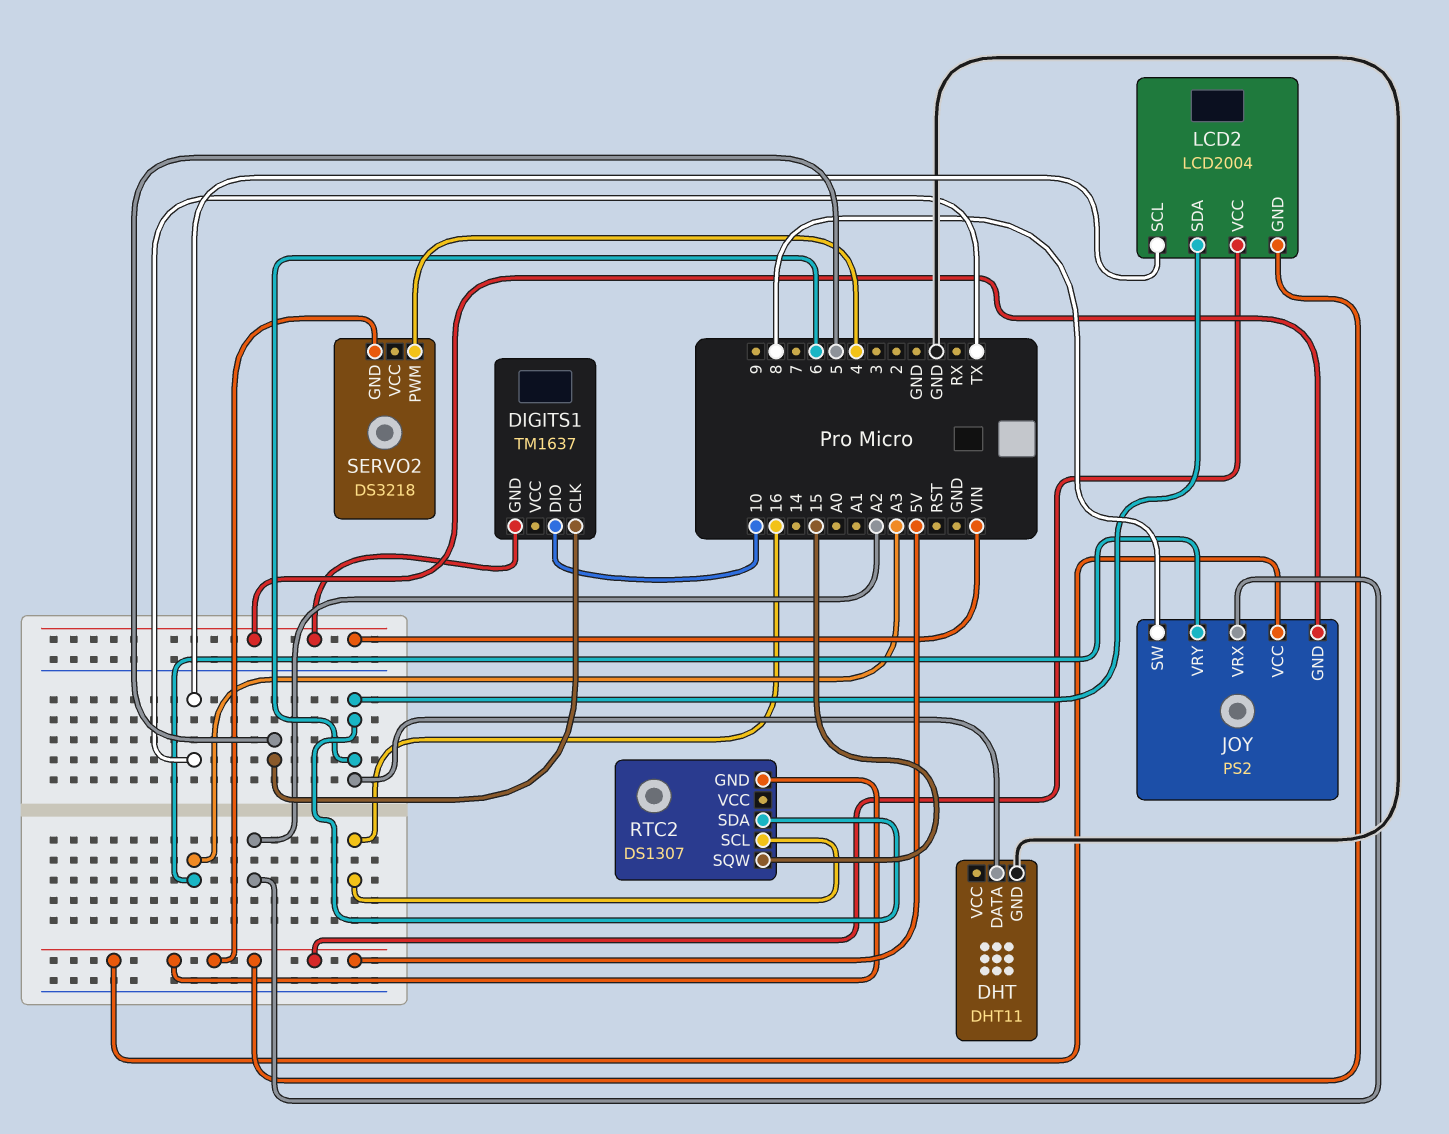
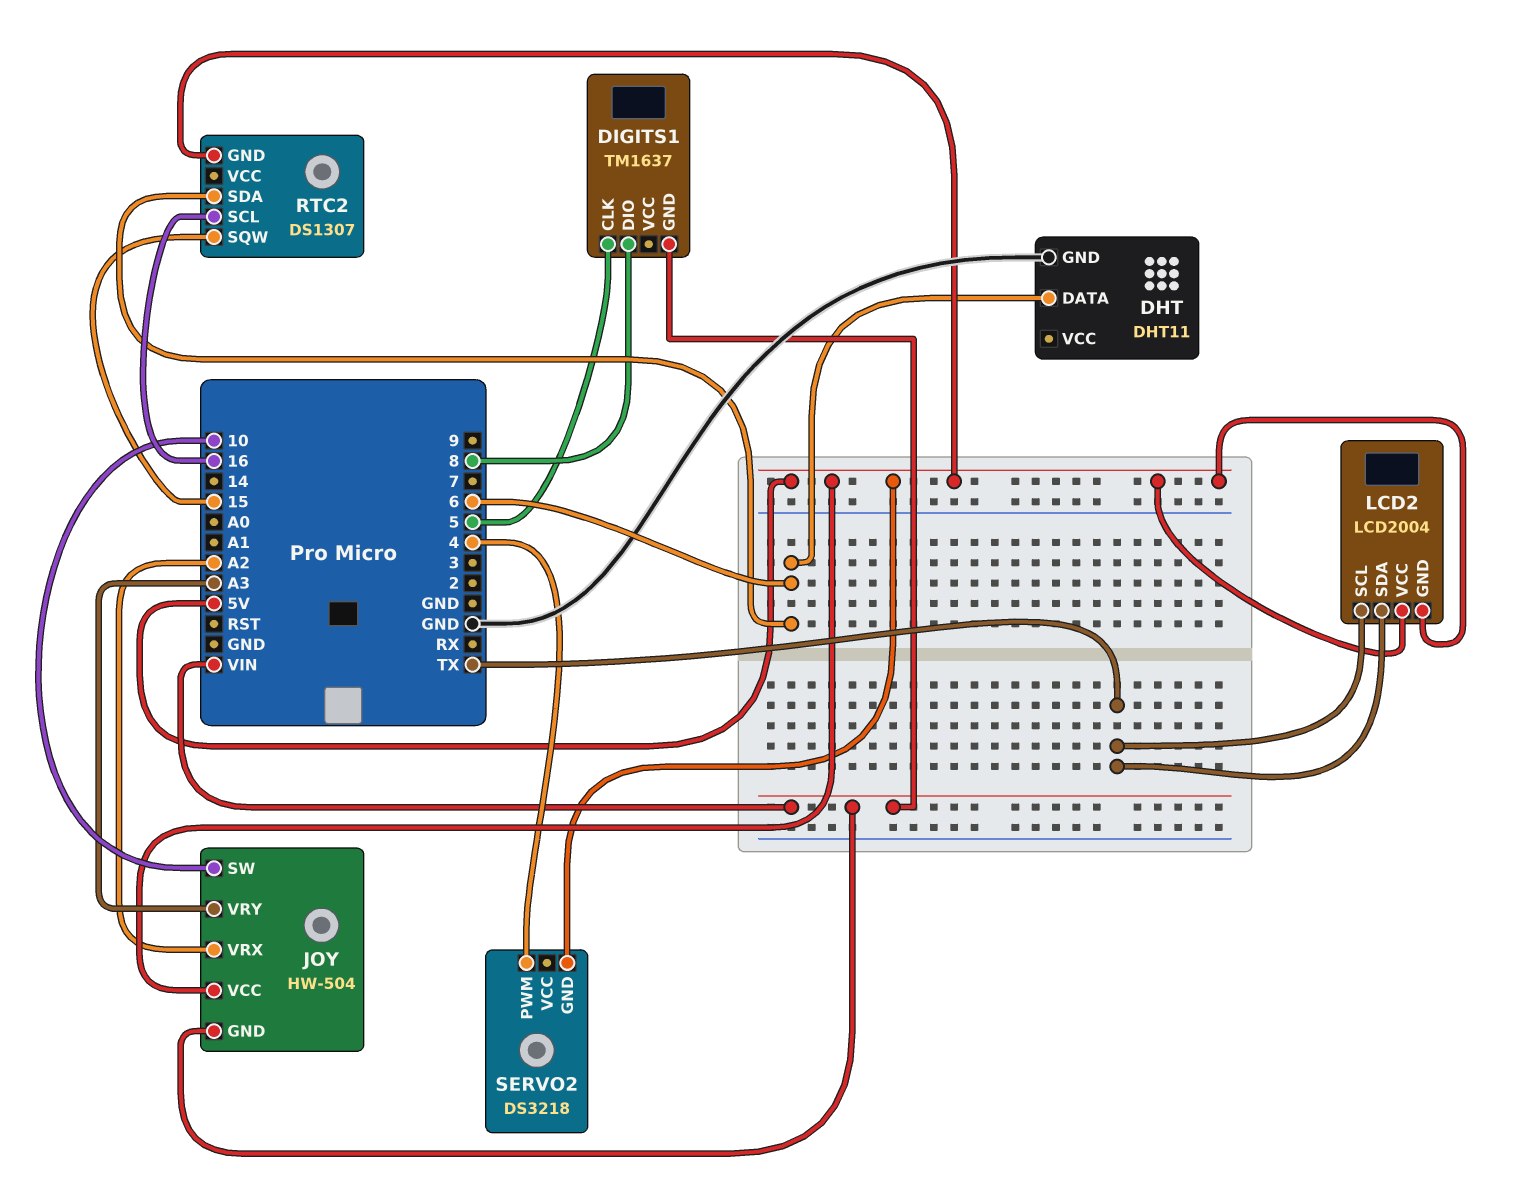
DIGITS1 pin DIO: 10 -> 8
JOY: PS2 -> HW-504
JOY pin SW: 8 -> 10
LCD2 pin SDA: 6 -> TX

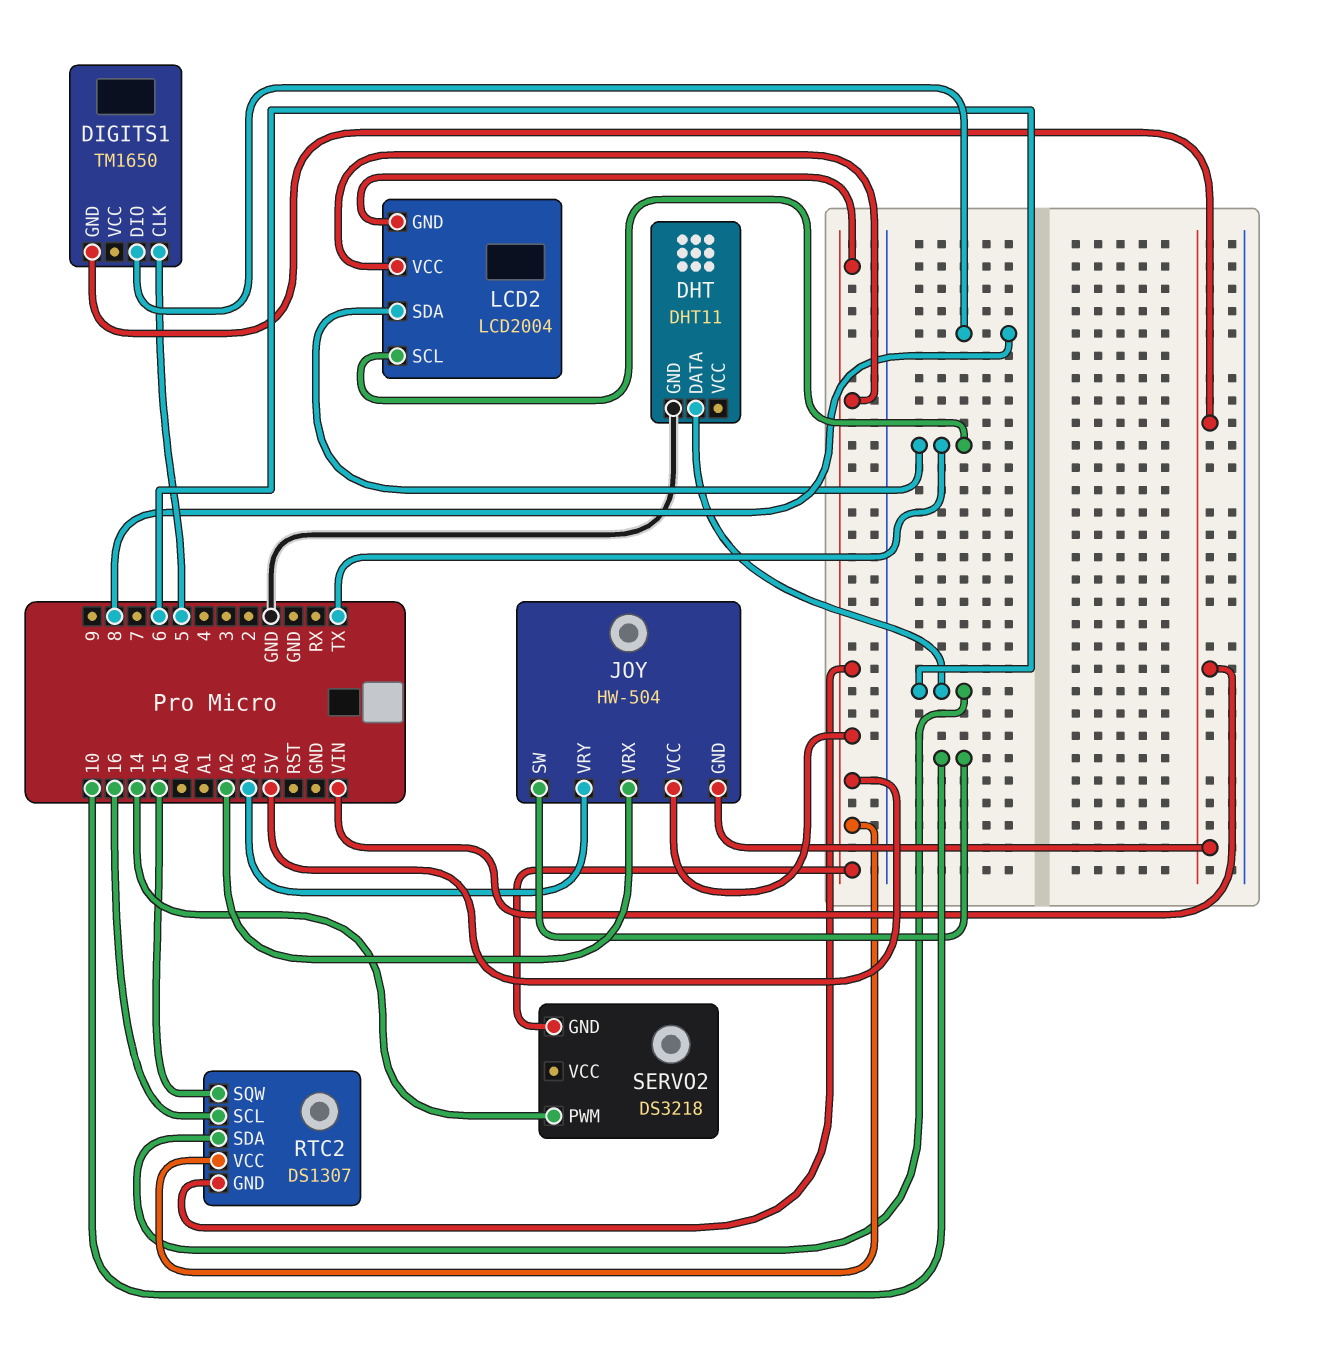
DIGITS1: TM1637 -> TM1650
RTC2 pin VCC: none -> 5V
SERVO2 pin PWM: 4 -> 14

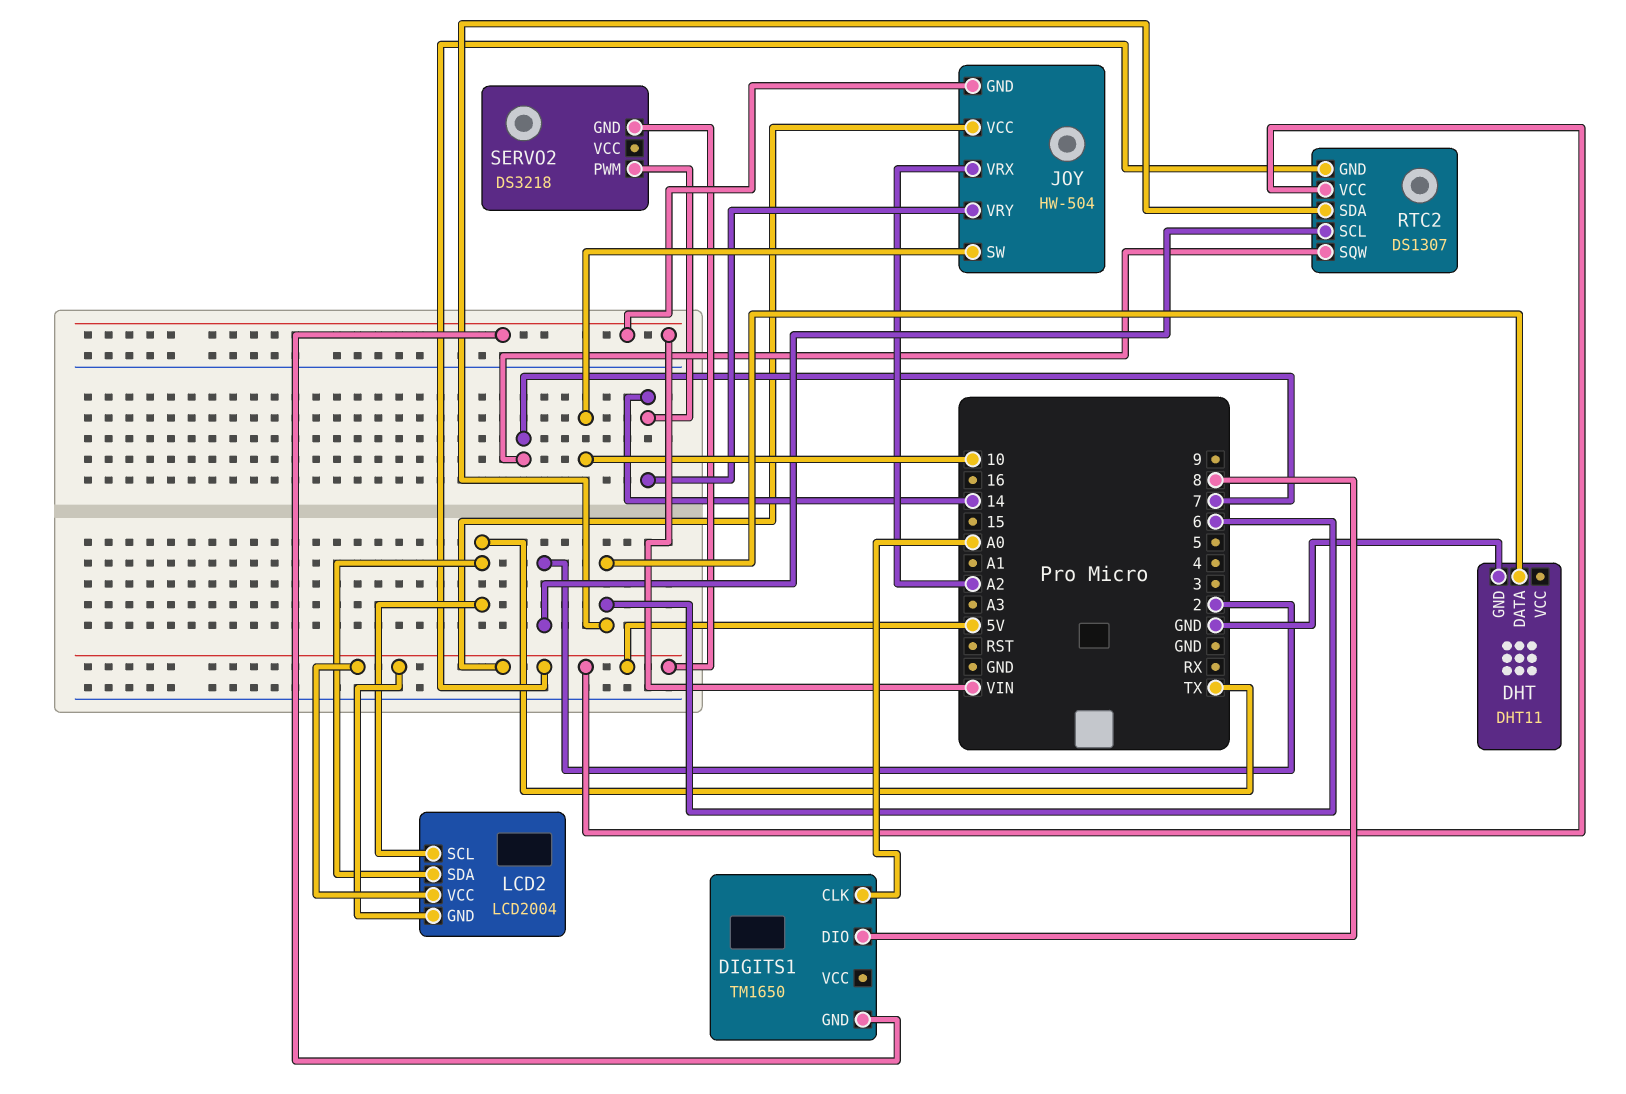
DIGITS1 pin CLK: 5 -> A0
JOY pin VRY: A3 -> 14
RTC2 pin SCL: 16 -> 2
RTC2 pin SQW: 15 -> 7

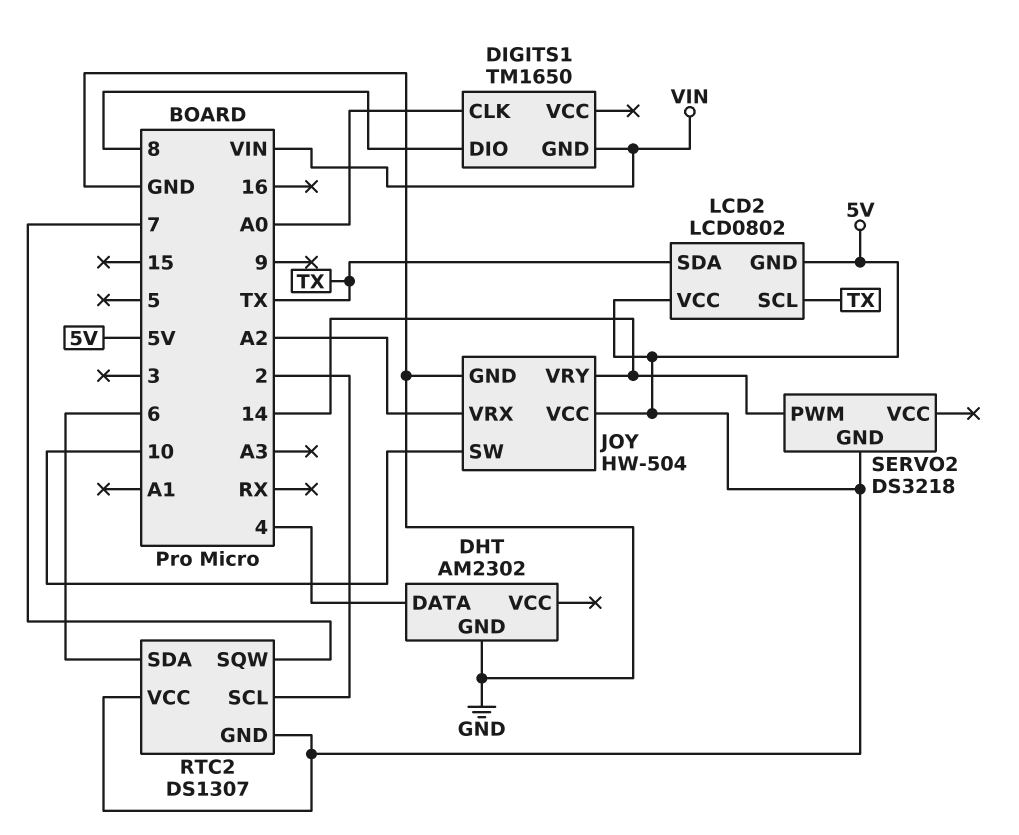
DHT: DHT11 -> AM2302
DHT pin DATA: 6 -> 4
JOY pin GND: VIN -> GND
LCD2: LCD2004 -> LCD0802

